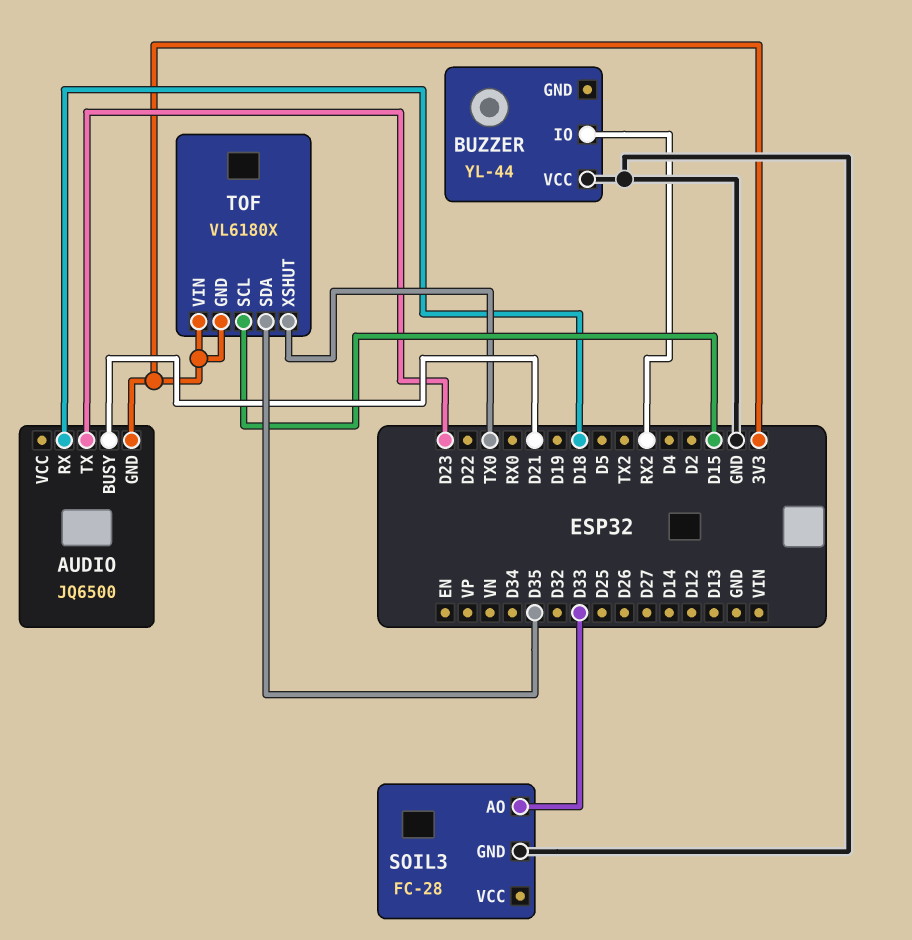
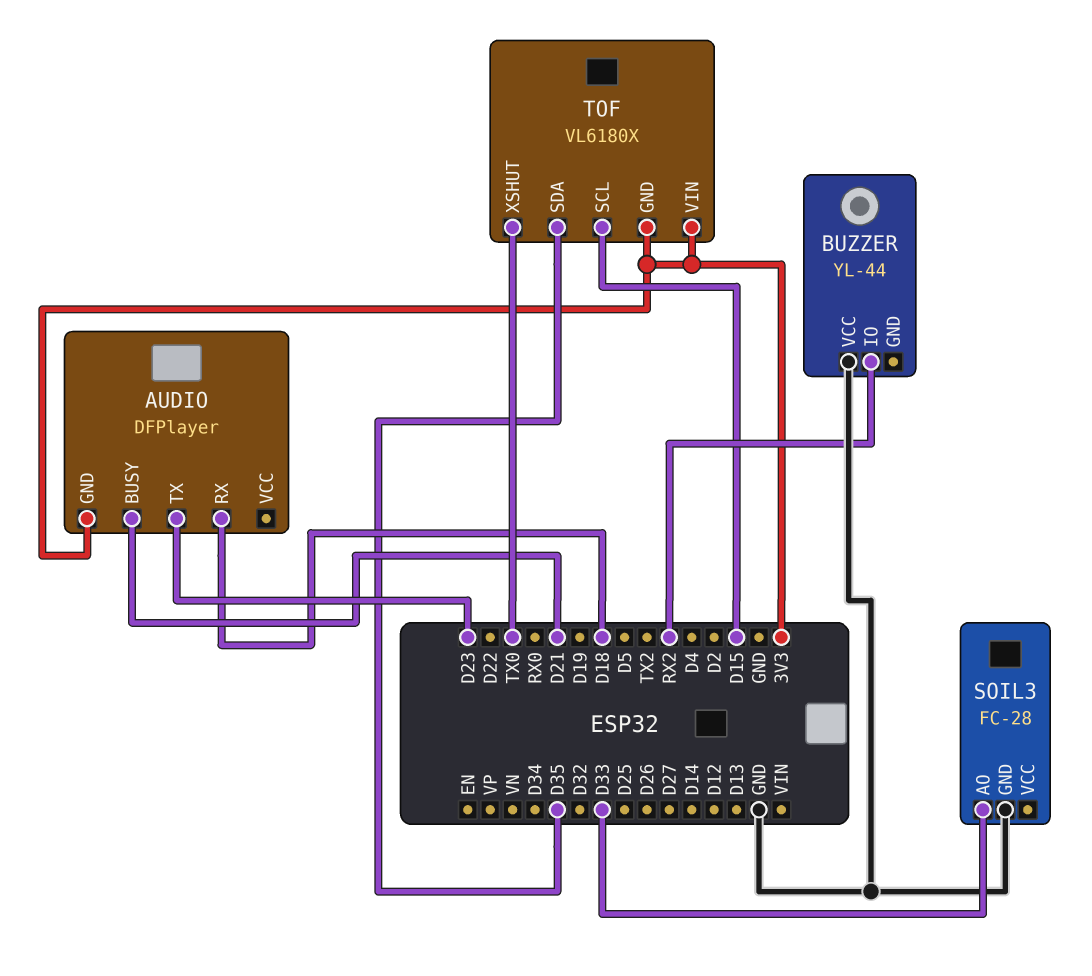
AUDIO: JQ6500 -> DFPlayer

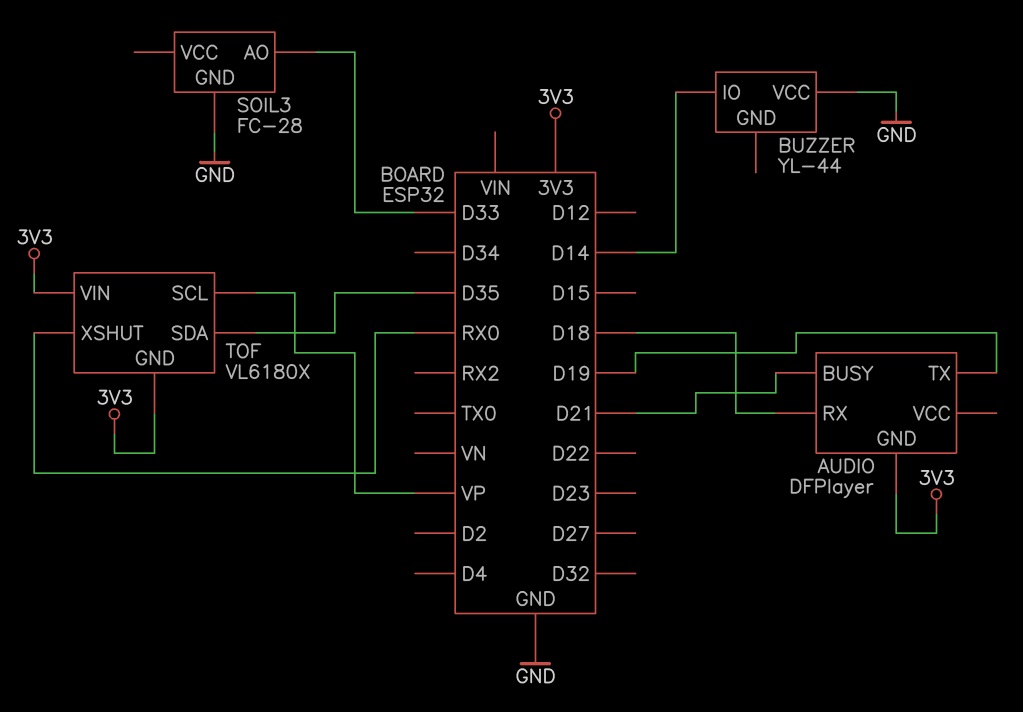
AUDIO pin TX: D23 -> D19
BUZZER pin IO: RX2 -> D14
TOF pin SCL: D15 -> VP
TOF pin XSHUT: TX0 -> RX0

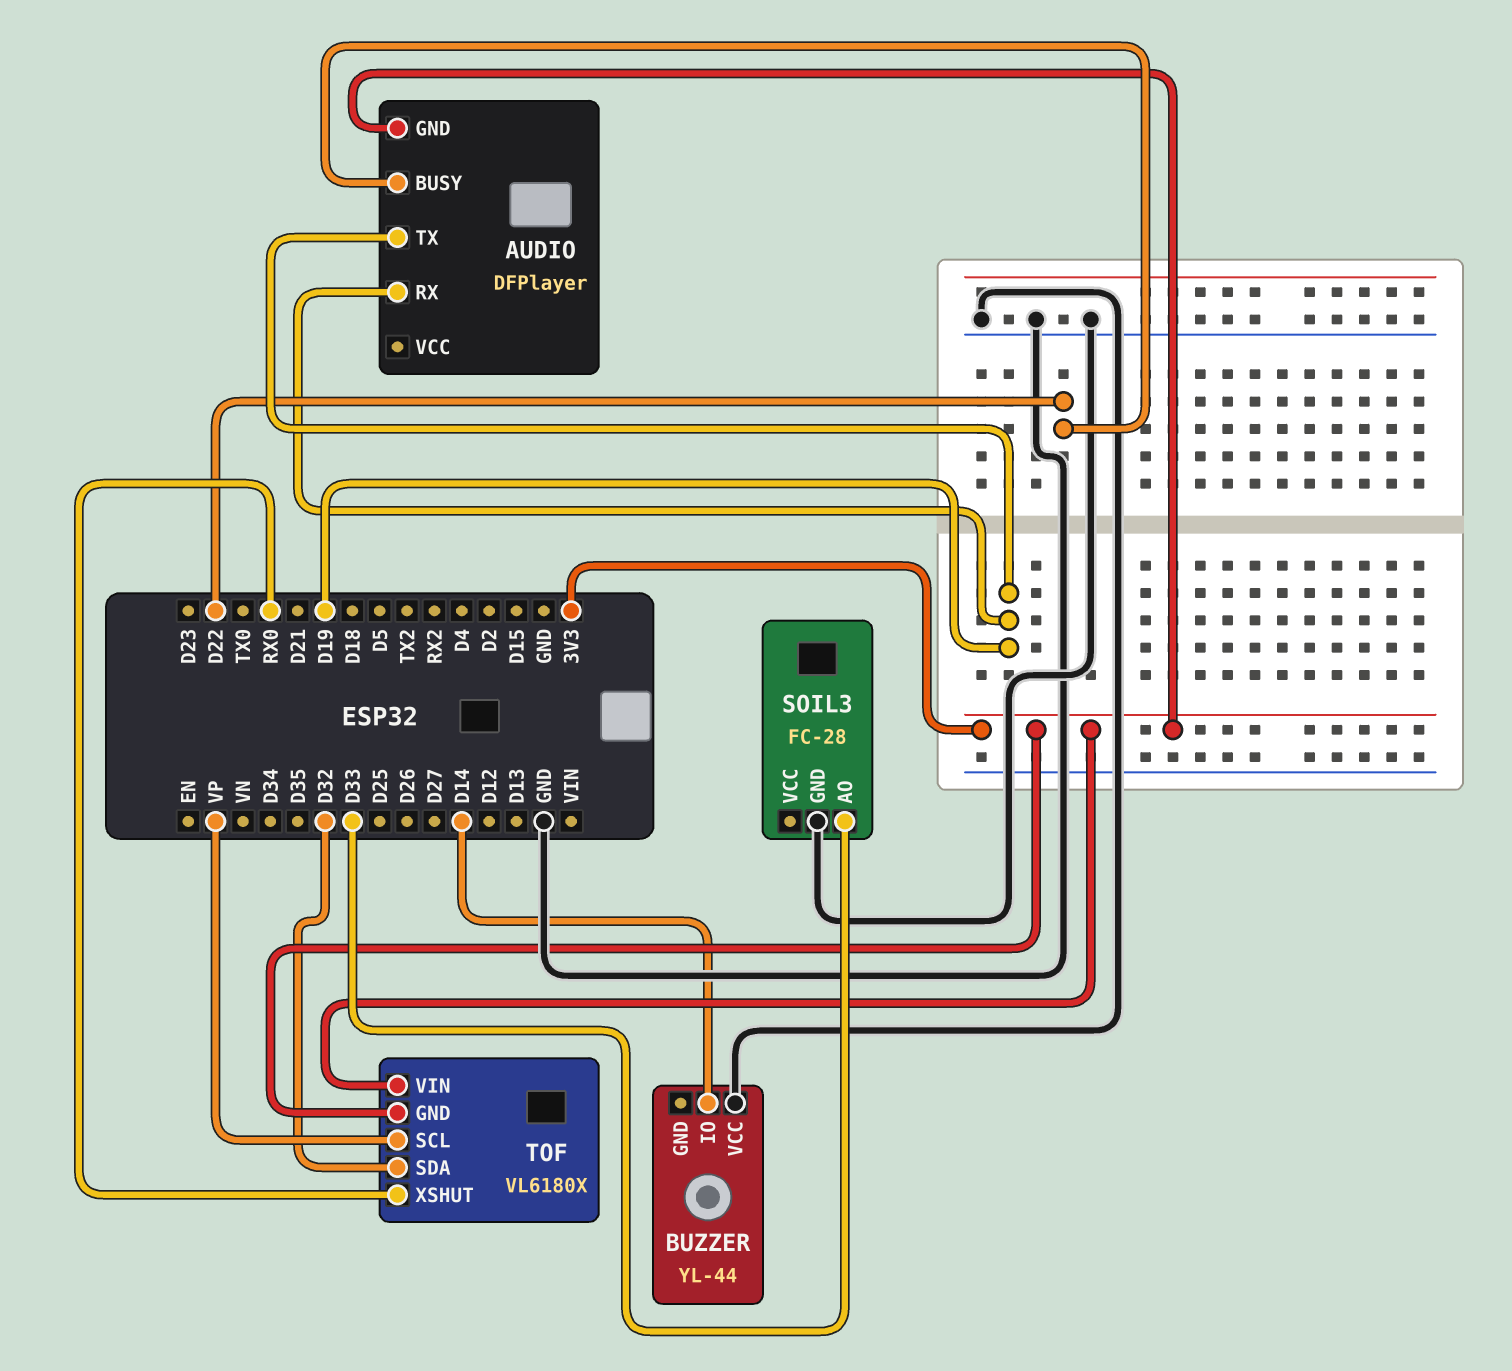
AUDIO pin BUSY: D21 -> D22
AUDIO pin RX: D18 -> D19
TOF pin SDA: D35 -> D32

